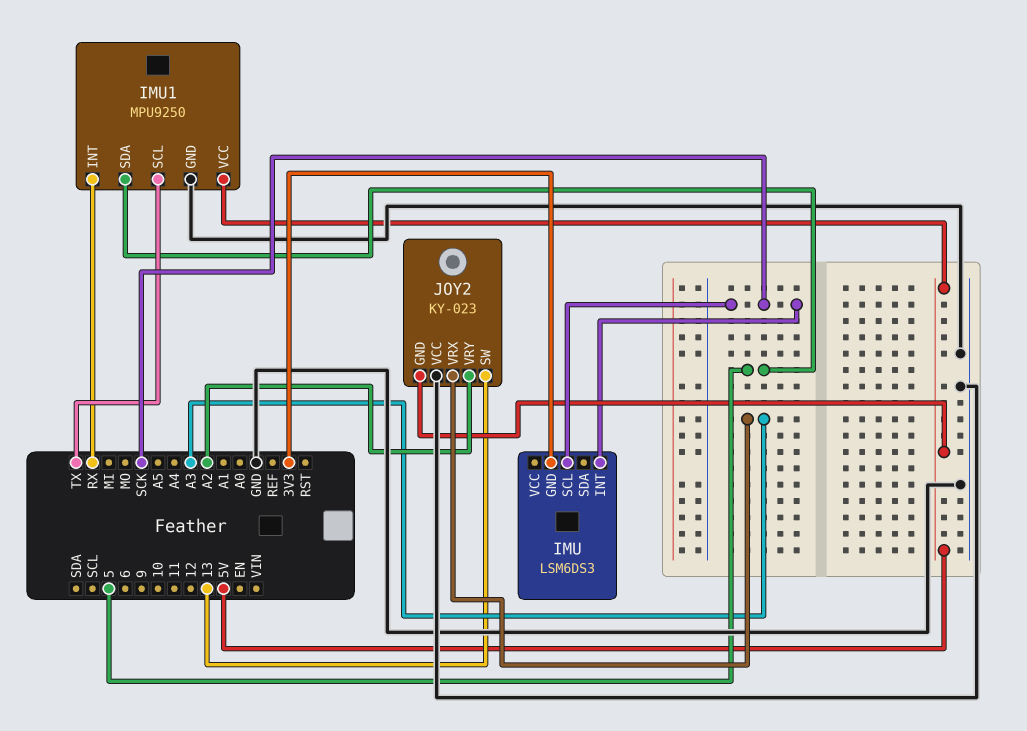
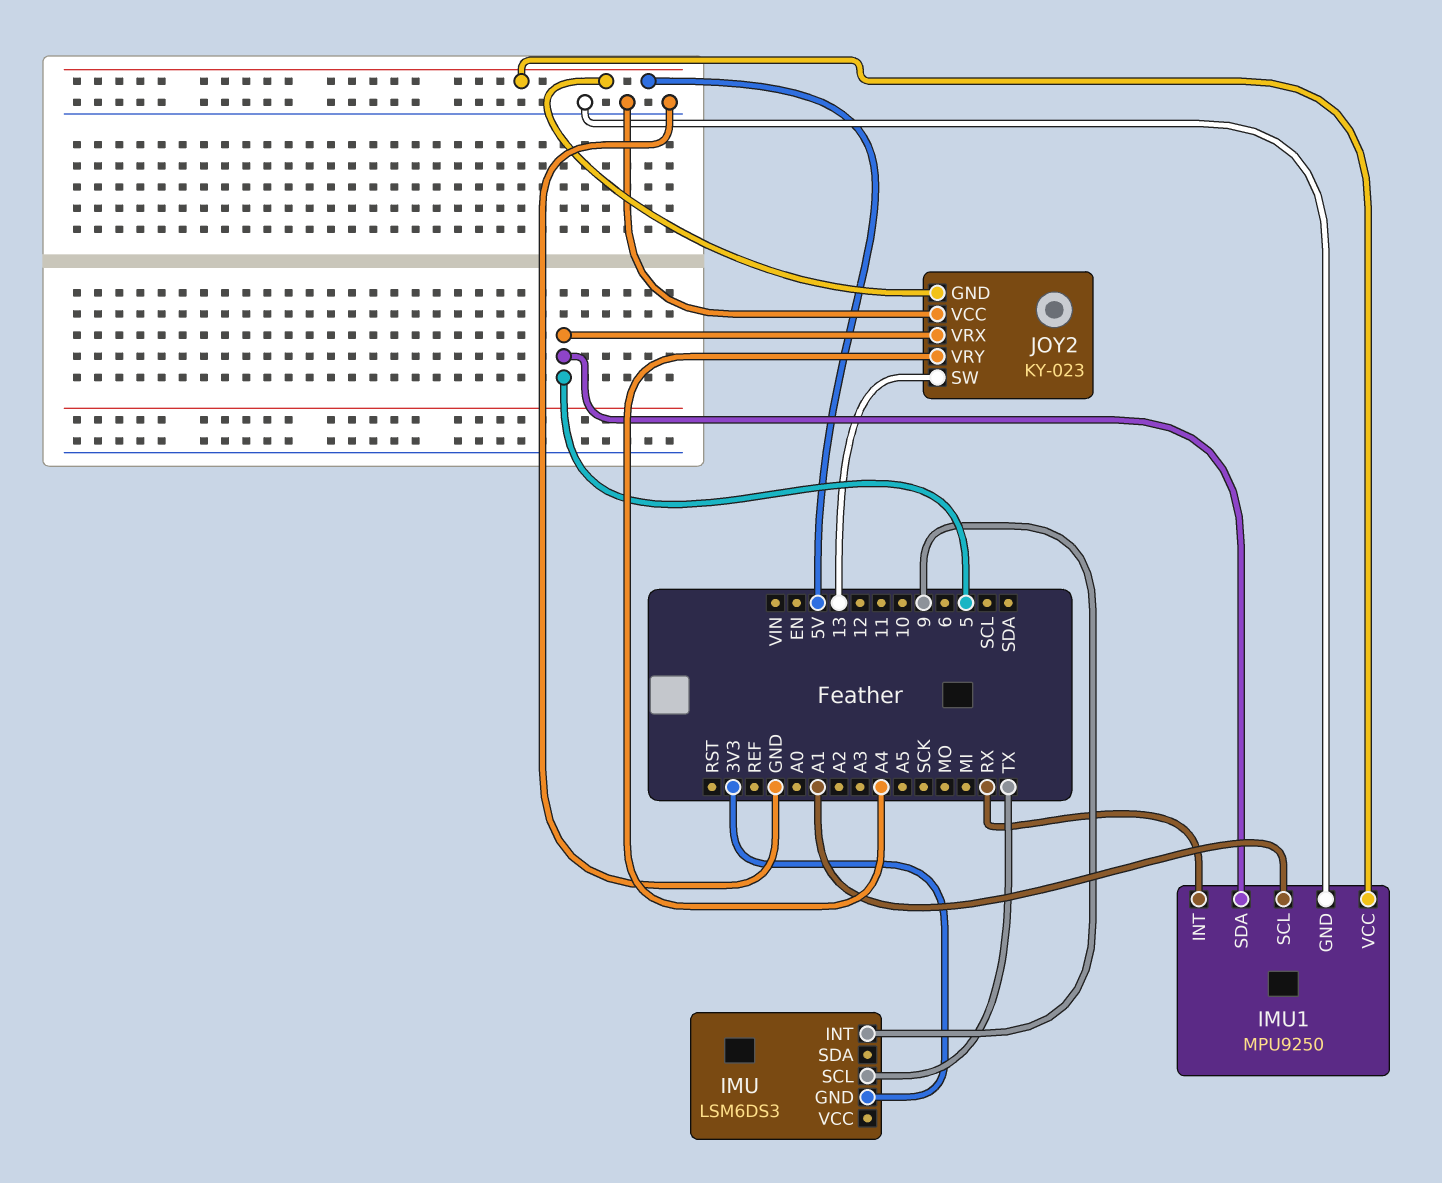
IMU pin INT: SCK -> 9
IMU pin SCL: SCK -> TX
IMU1 pin SCL: TX -> A1
JOY2 pin VRX: A3 -> 5
JOY2 pin VRY: A2 -> A4

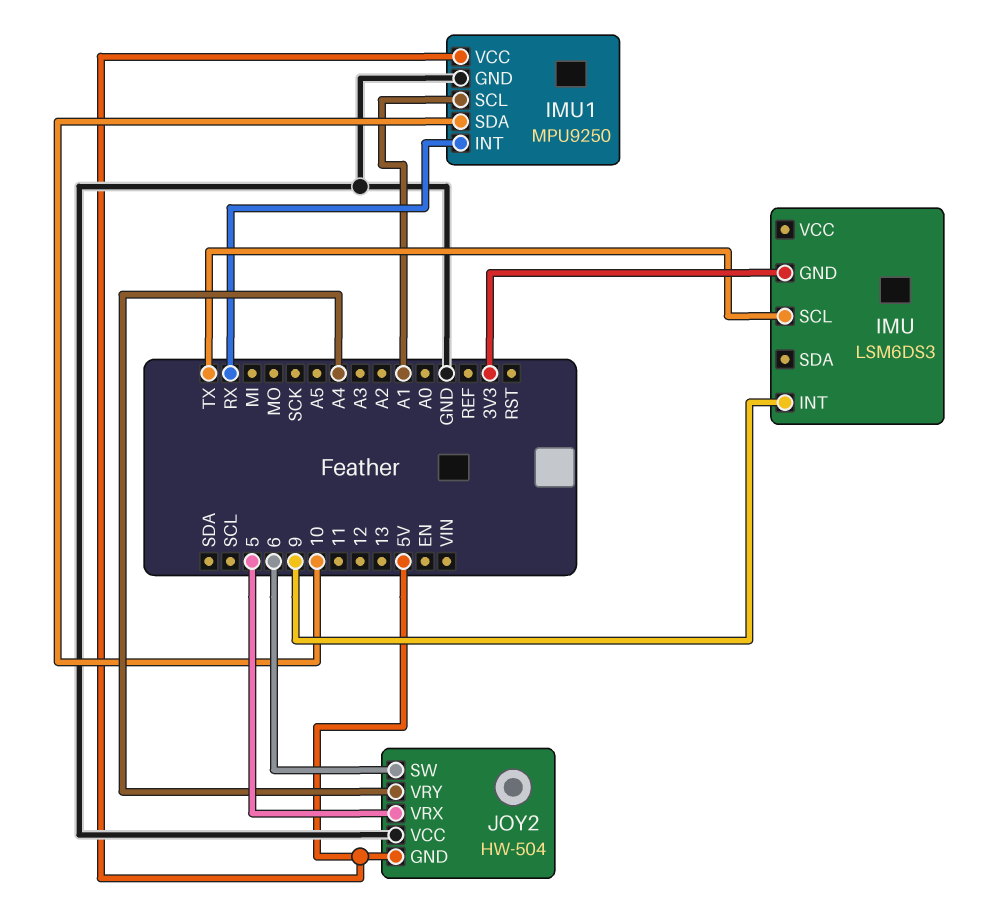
IMU1 pin SDA: 5 -> 10
JOY2: KY-023 -> HW-504
JOY2 pin SW: 13 -> 6

